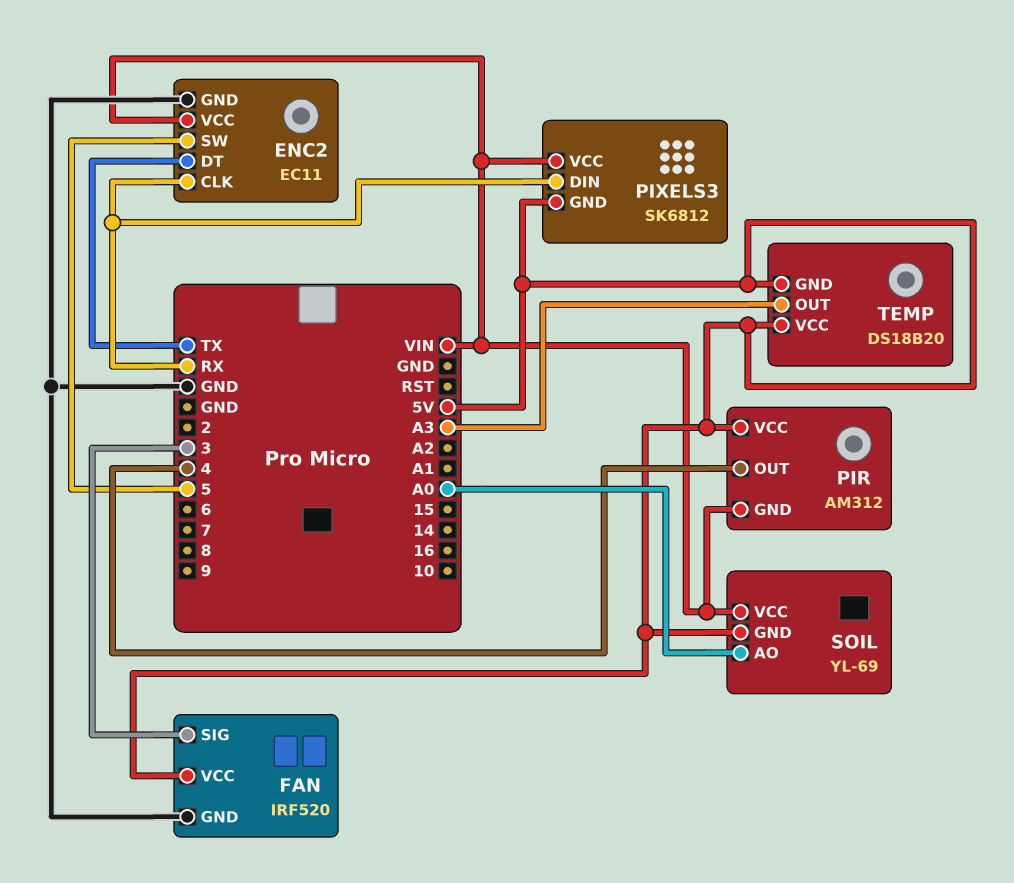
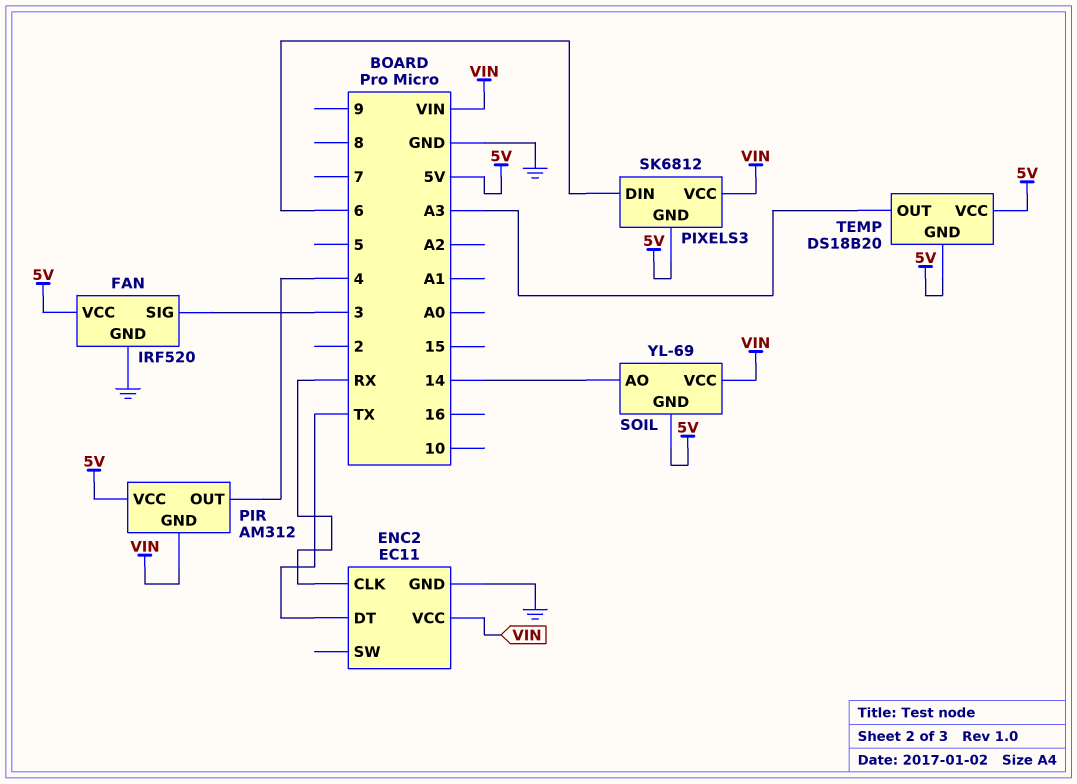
ENC2 pin SW: 5 -> none
PIXELS3 pin DIN: RX -> 6
SOIL pin AO: A0 -> 14

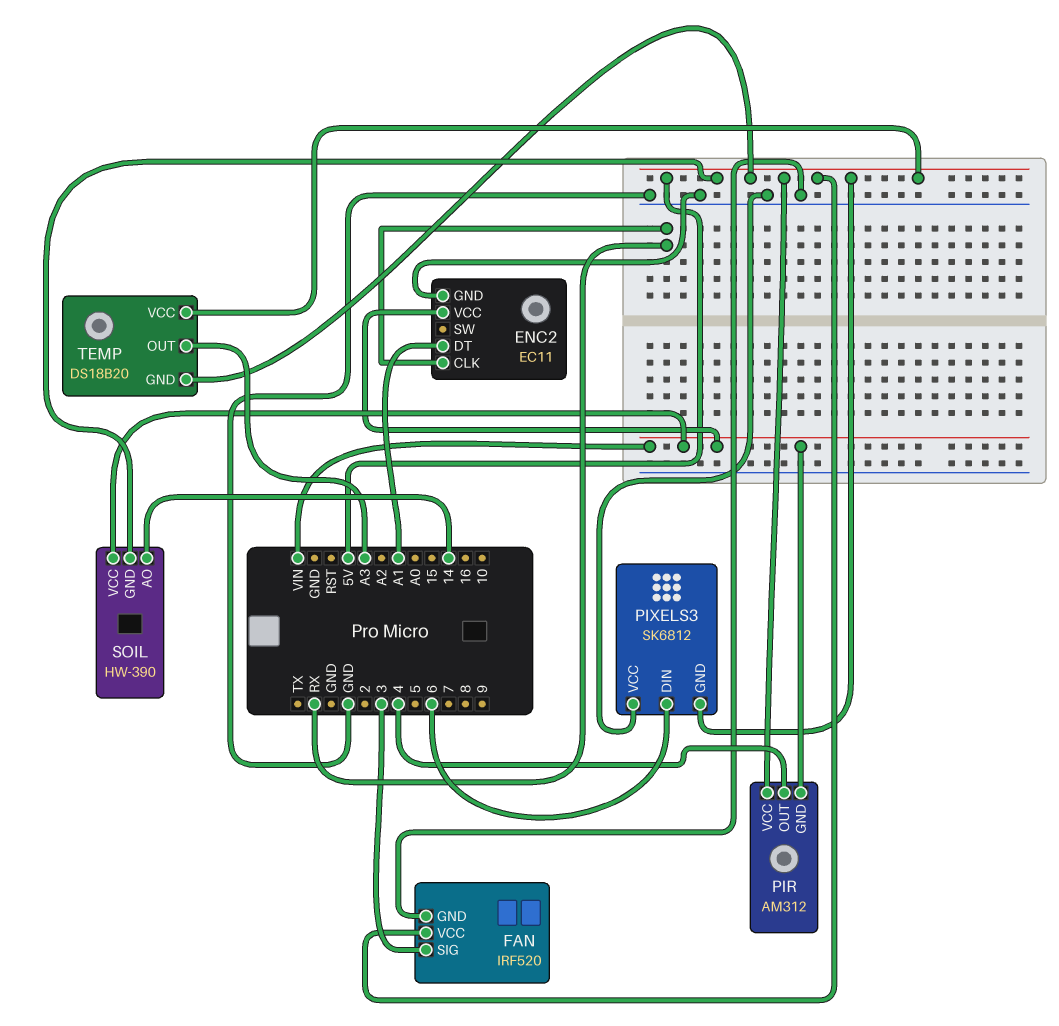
ENC2 pin DT: TX -> A1
PIXELS3 pin VCC: VIN -> GND
SOIL: YL-69 -> HW-390

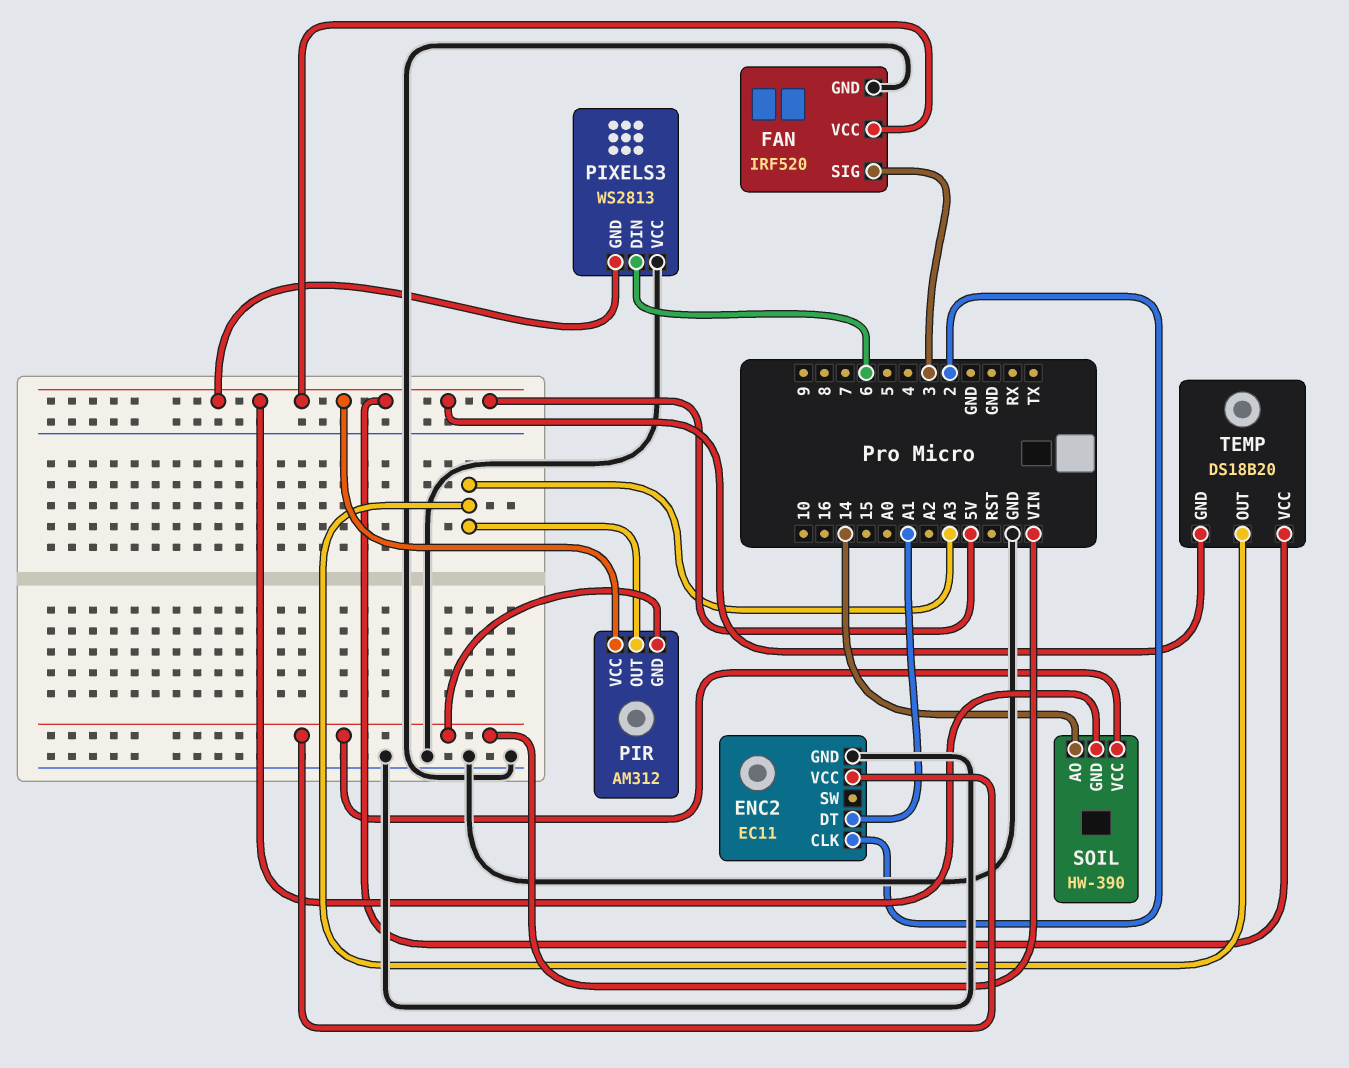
ENC2 pin CLK: RX -> 2
PIR pin OUT: 4 -> A3
PIXELS3: SK6812 -> WS2813

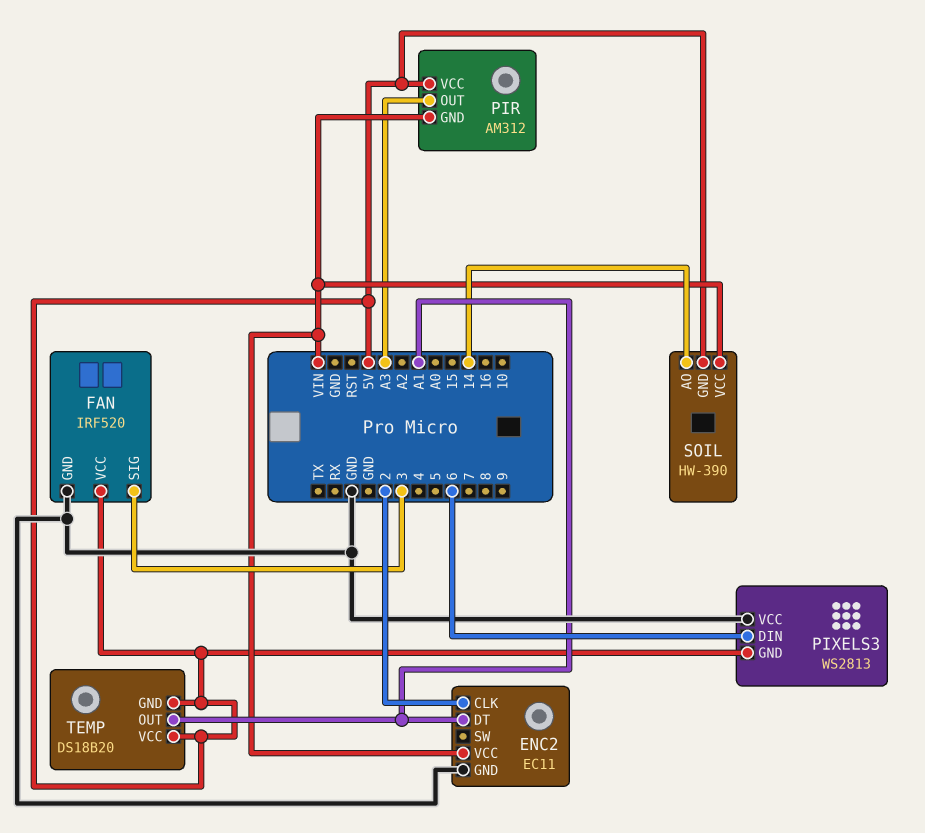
TEMP pin OUT: A3 -> A1

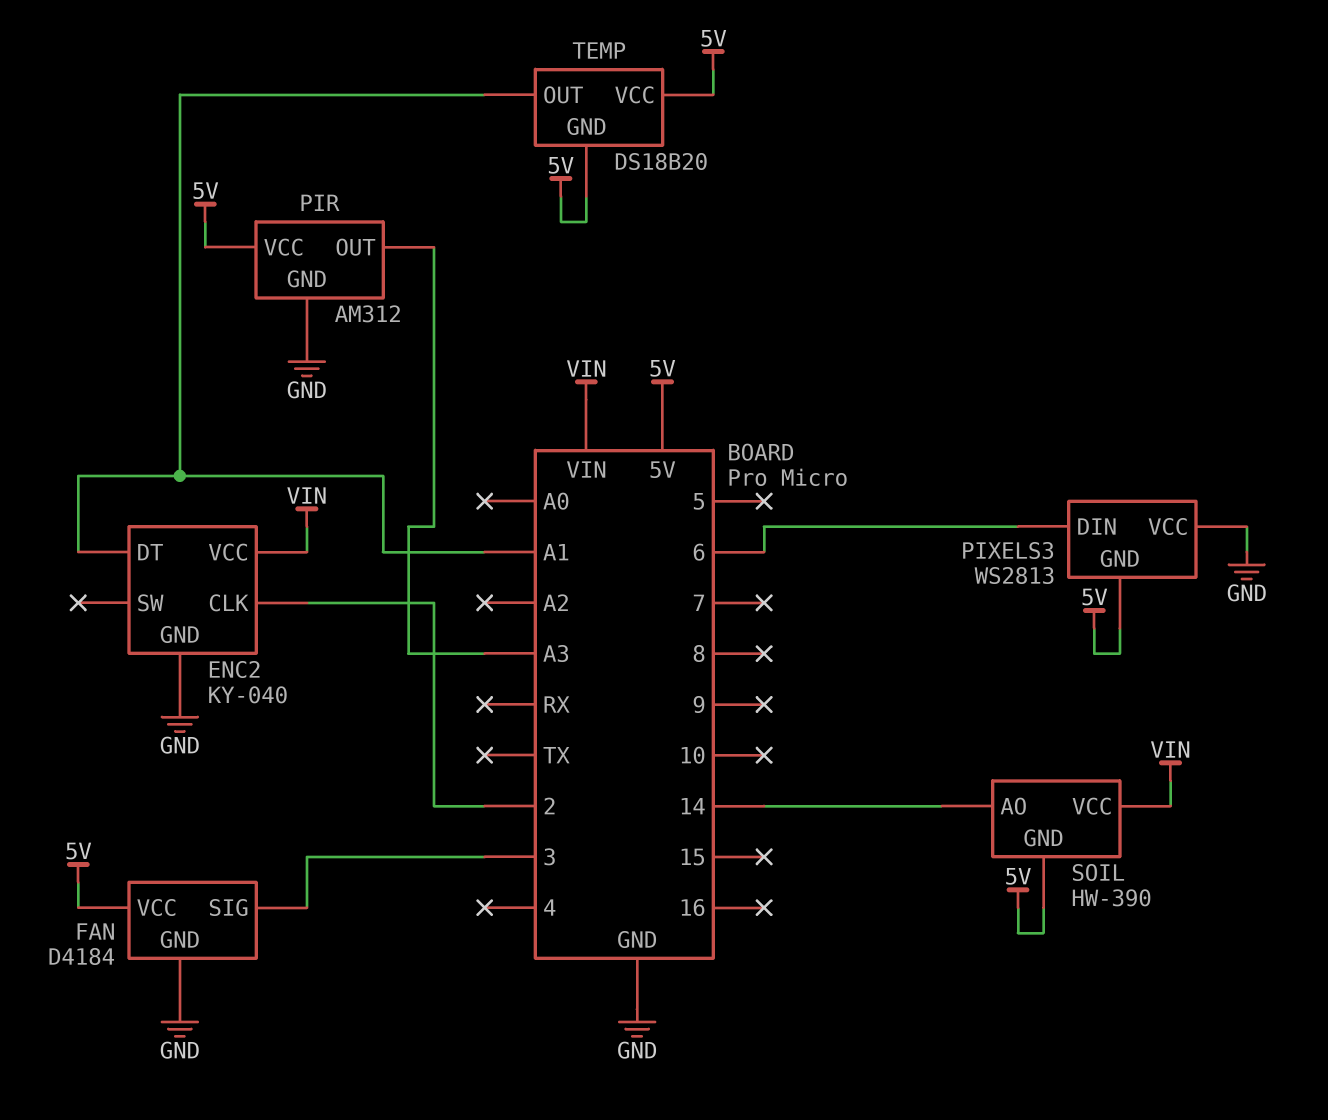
ENC2: EC11 -> KY-040
FAN: IRF520 -> D4184
PIR pin GND: VIN -> GND

